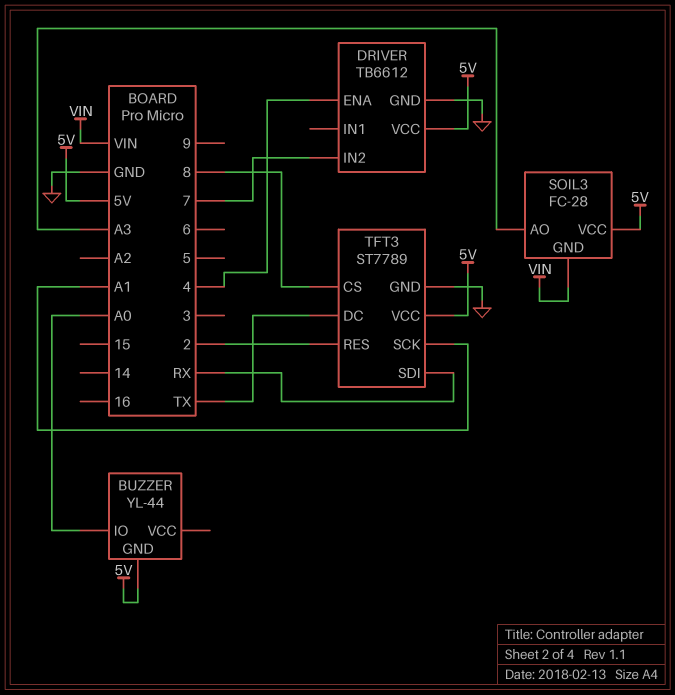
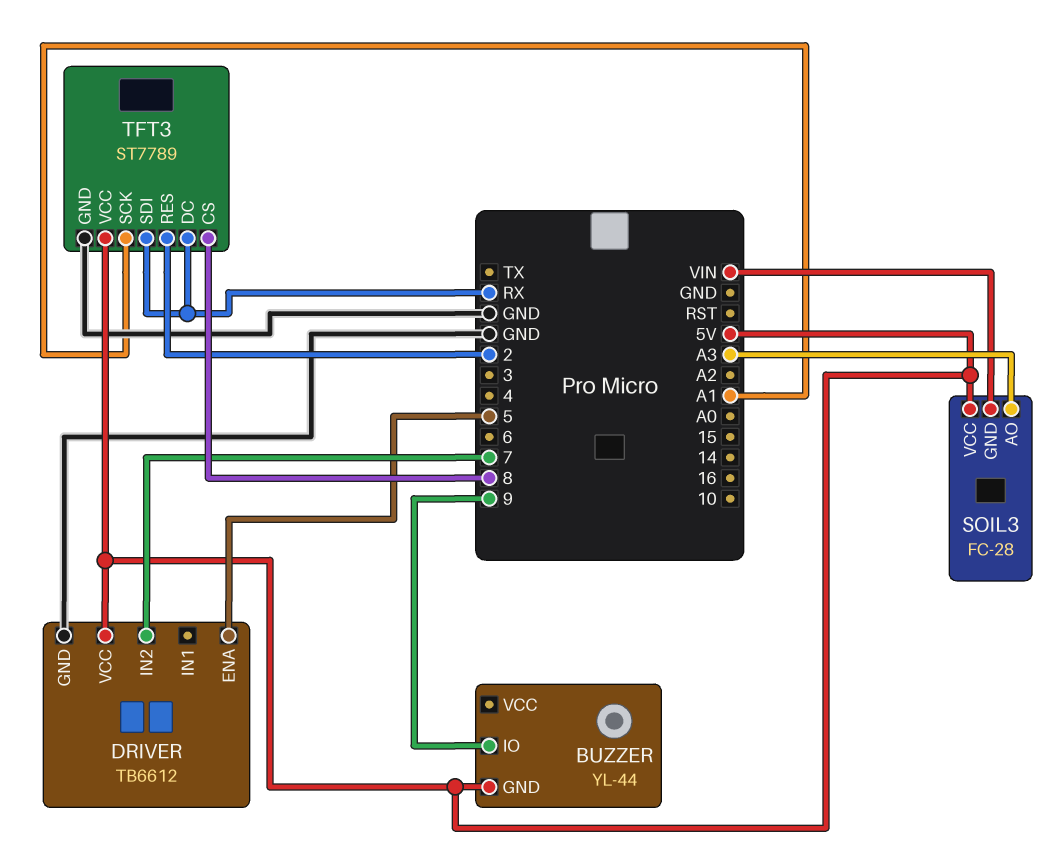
BUZZER pin IO: A0 -> 9
DRIVER pin ENA: 4 -> 5
TFT3 pin DC: TX -> RX

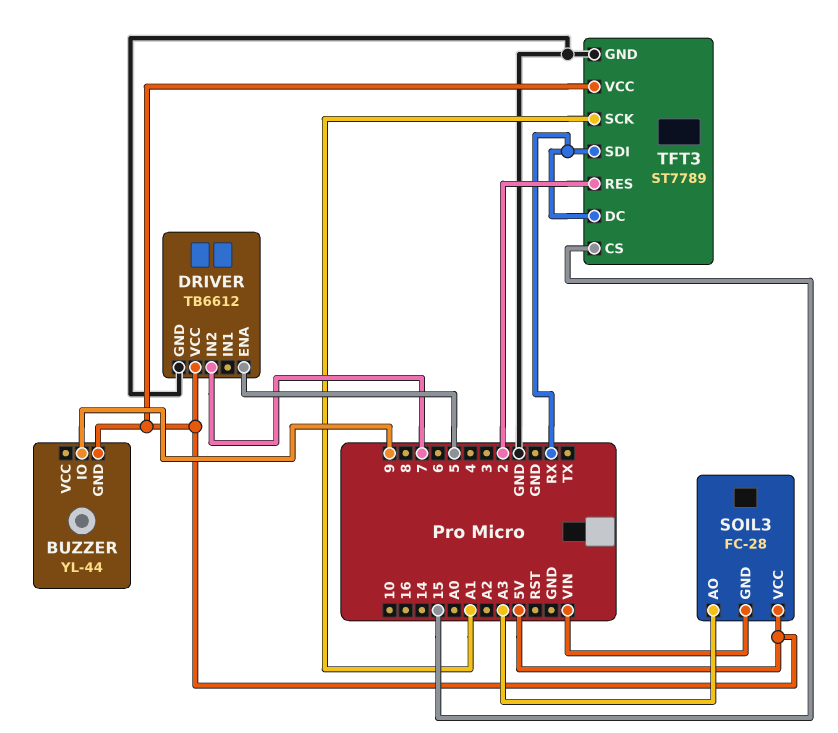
TFT3 pin CS: 8 -> 15

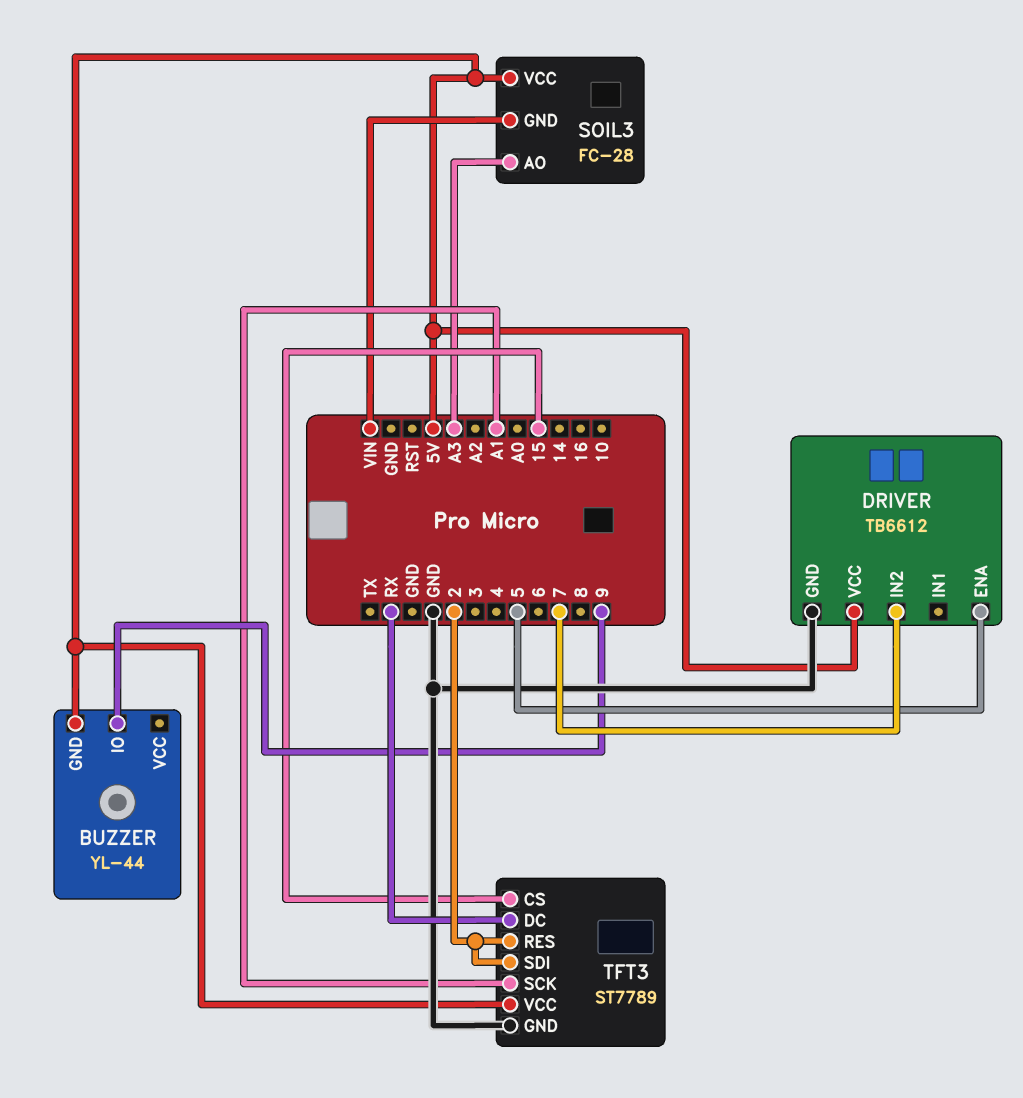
TFT3 pin SDI: RX -> 2

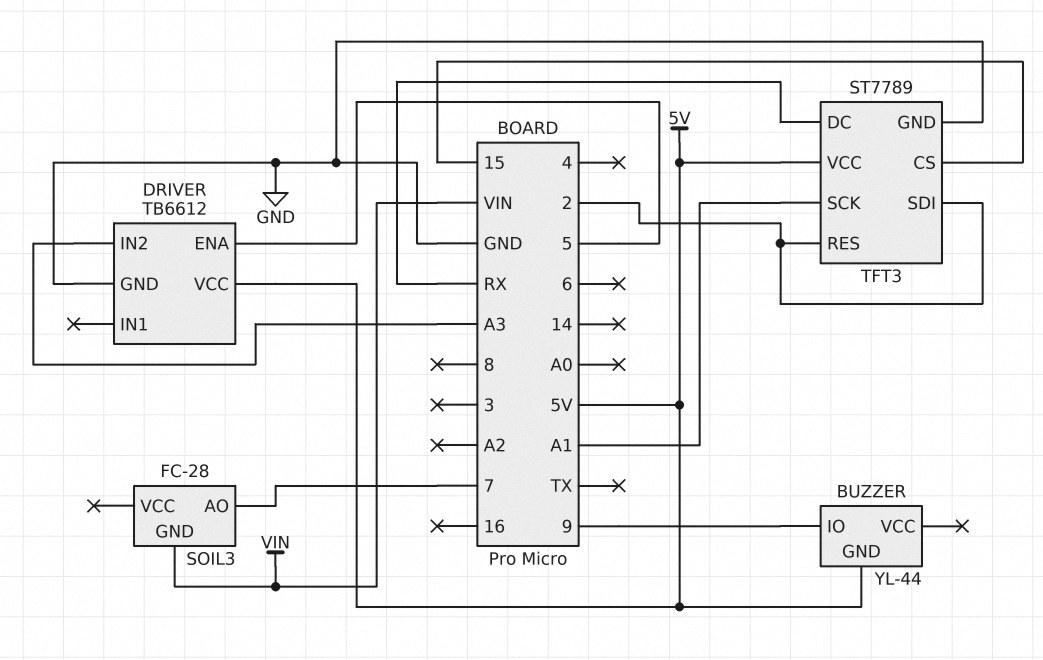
DRIVER pin IN2: 7 -> A3
SOIL3 pin AO: A3 -> 7
SOIL3 pin VCC: 5V -> none

